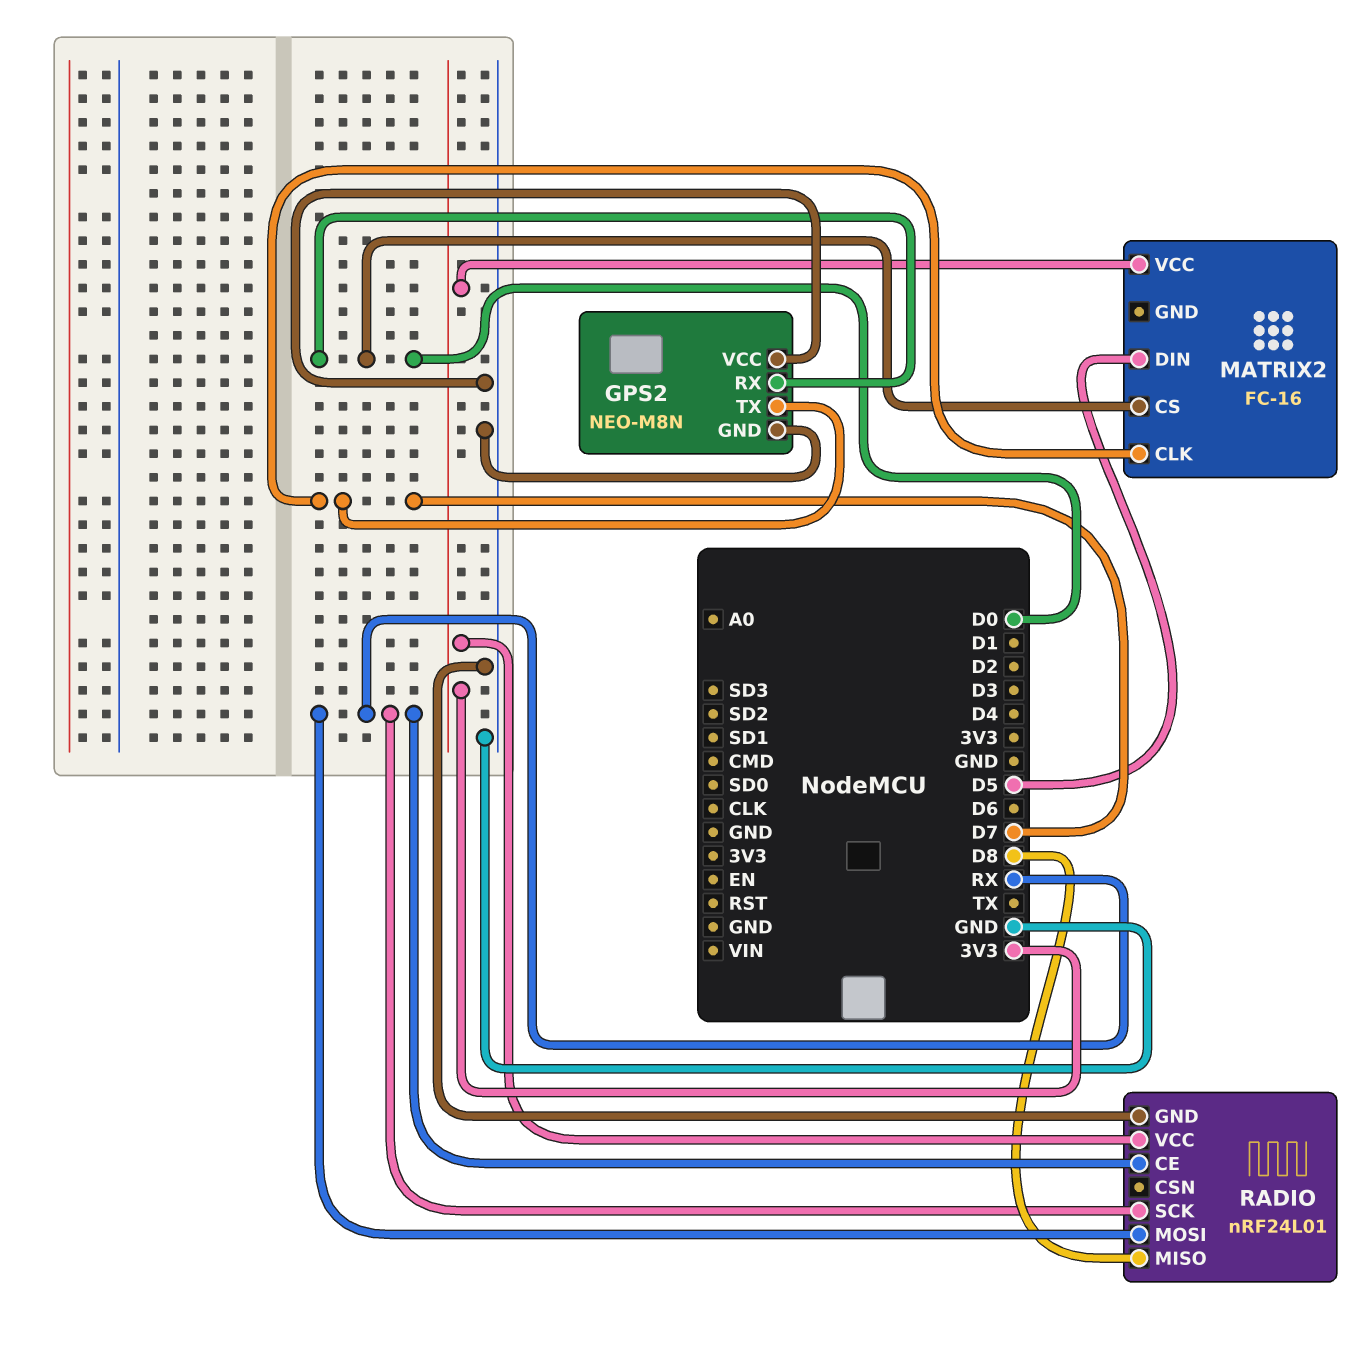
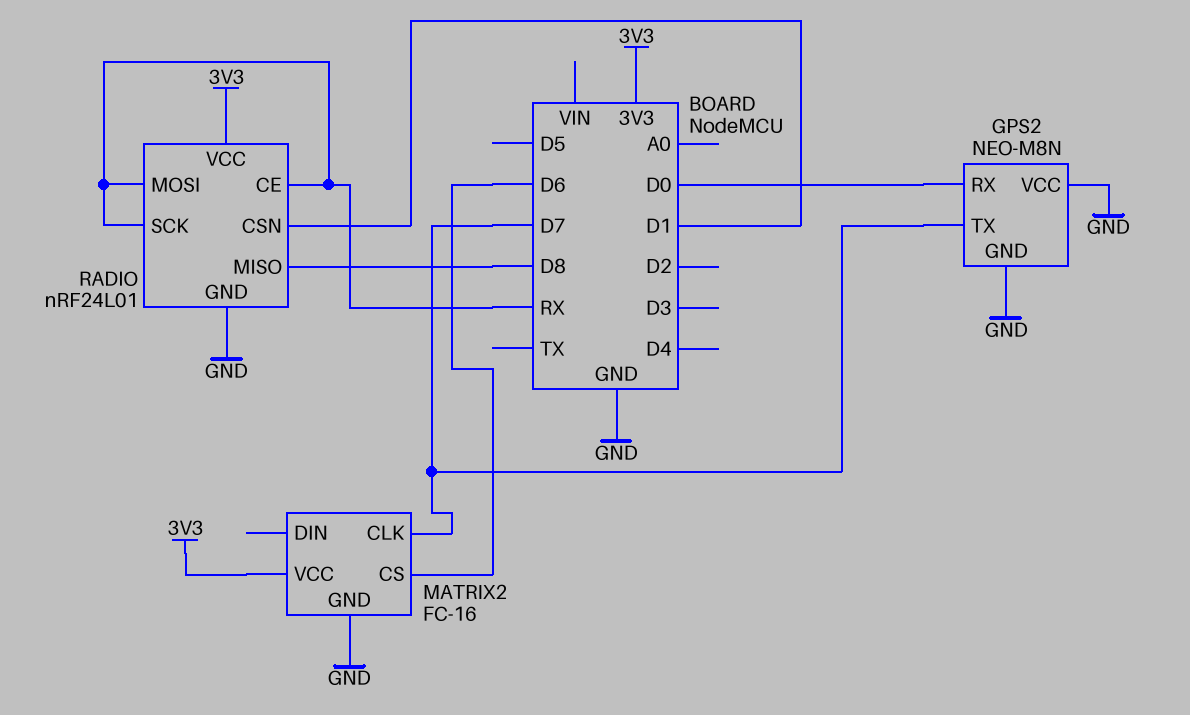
MATRIX2 pin CS: D0 -> D6
MATRIX2 pin DIN: D5 -> none
MATRIX2 pin GND: none -> GND
RADIO pin CSN: none -> D1

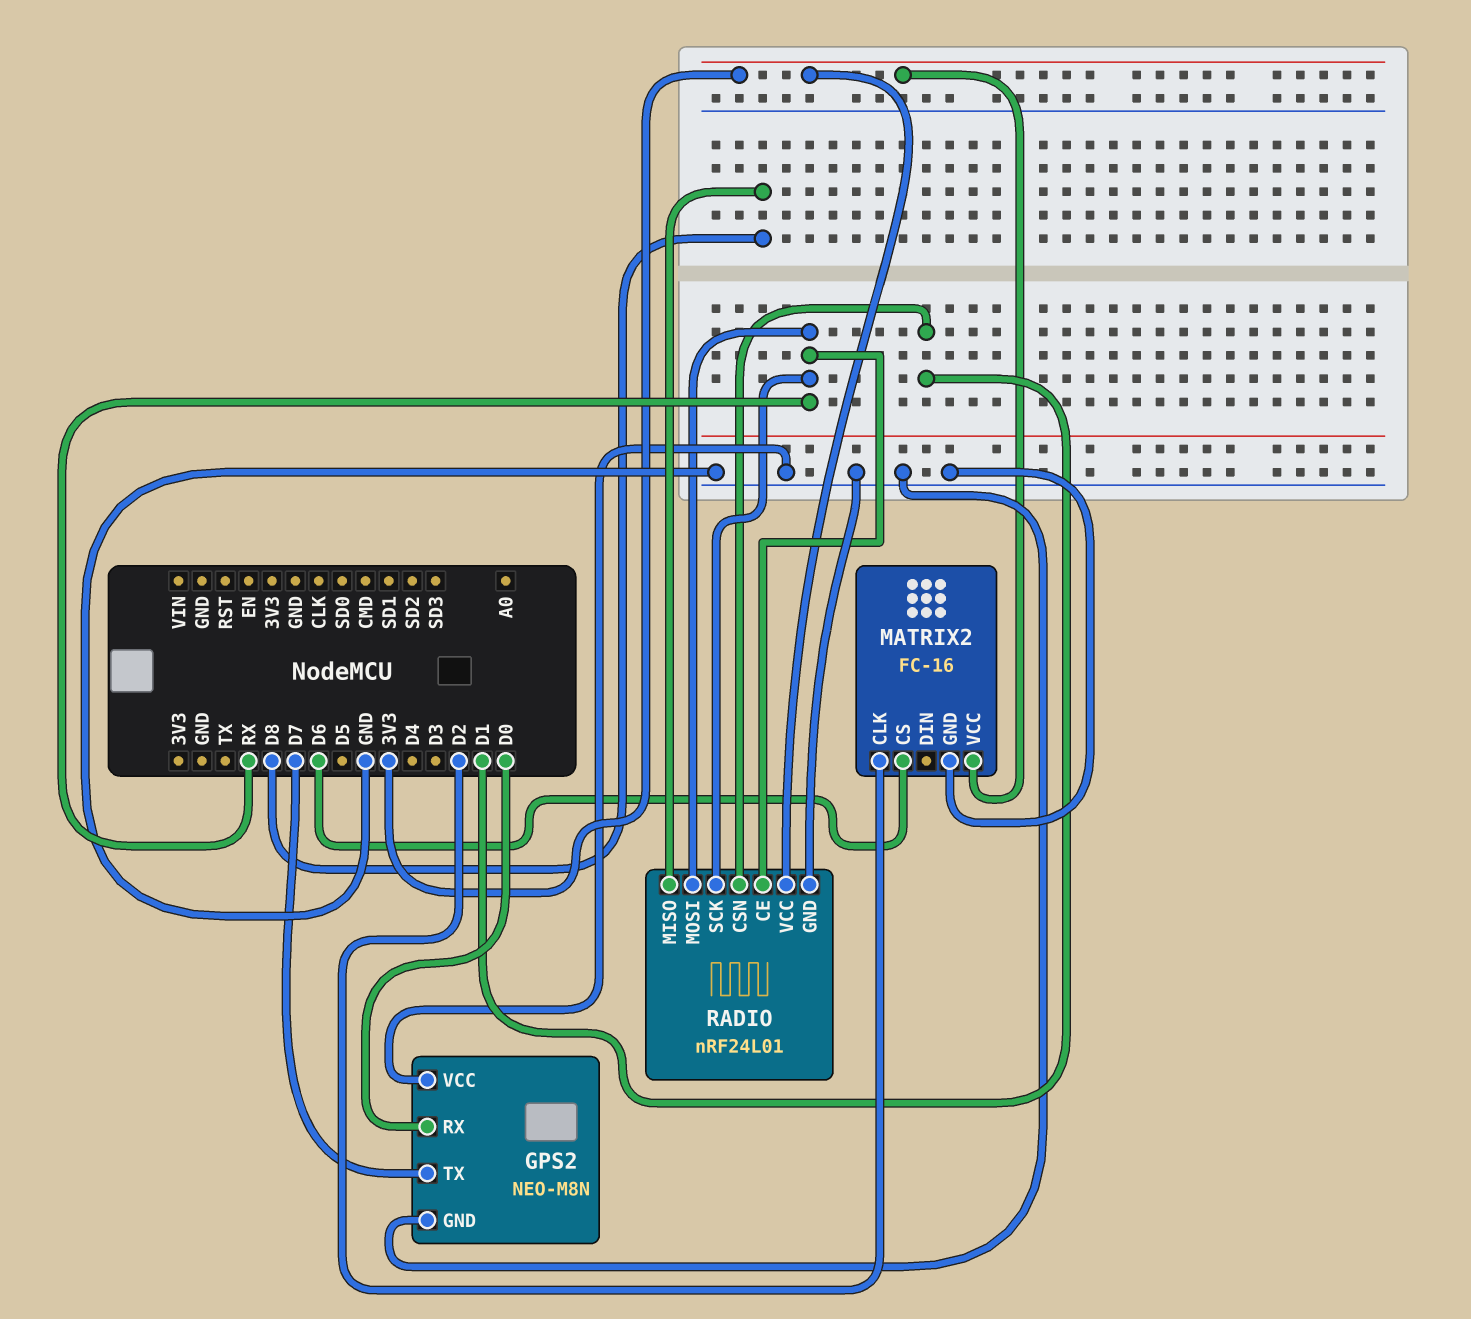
MATRIX2 pin CLK: D7 -> D2

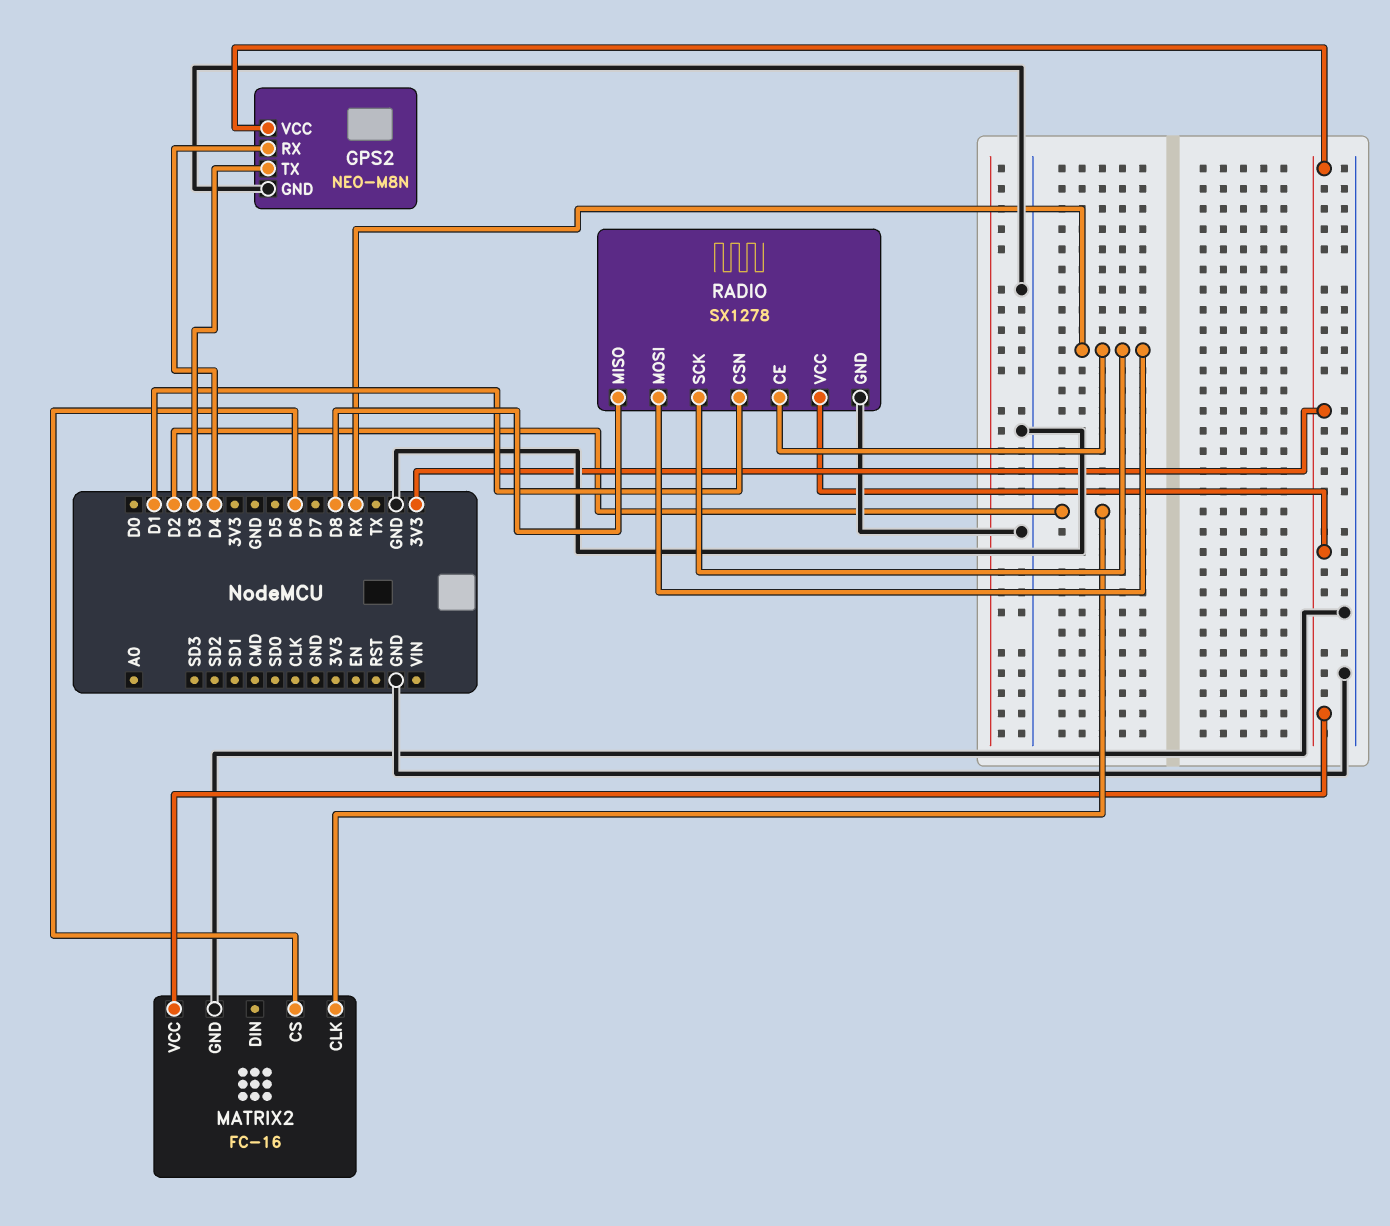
GPS2 pin RX: D0 -> D4
GPS2 pin TX: D7 -> D3
GPS2 pin VCC: GND -> 3V3
RADIO: nRF24L01 -> SX1278

